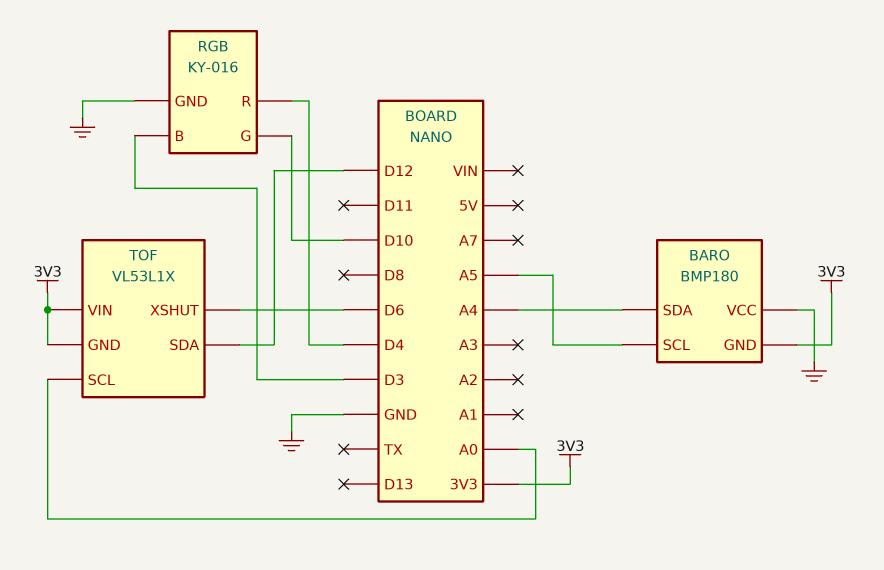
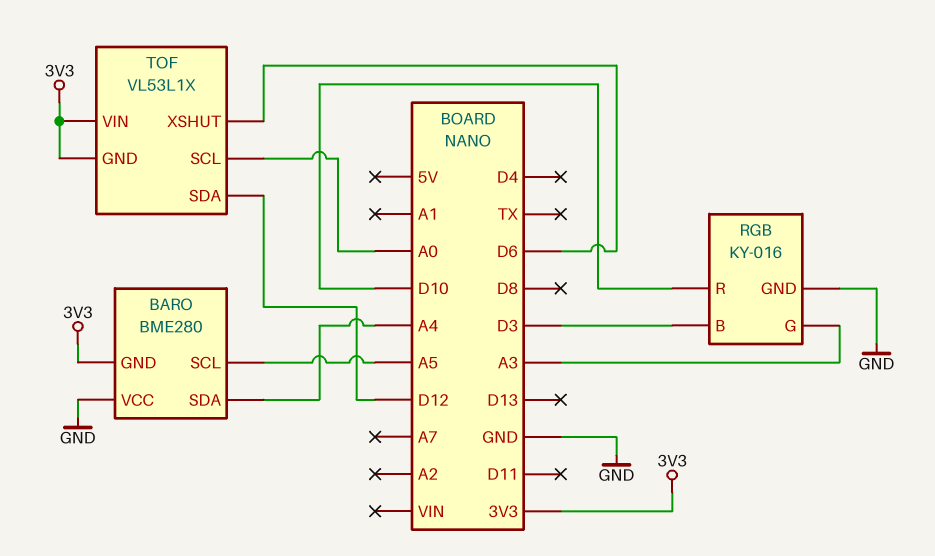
BARO: BMP180 -> BME280
RGB pin G: D10 -> A3
RGB pin R: D4 -> D10

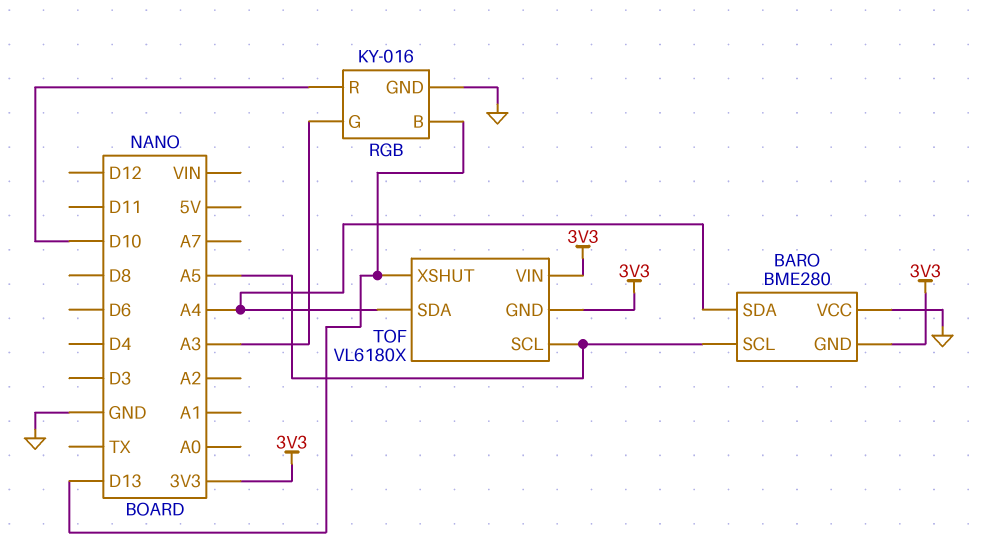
RGB pin B: D3 -> D13
TOF: VL53L1X -> VL6180X
TOF pin SCL: A0 -> A5
TOF pin SDA: D12 -> A4
TOF pin XSHUT: D6 -> D13

